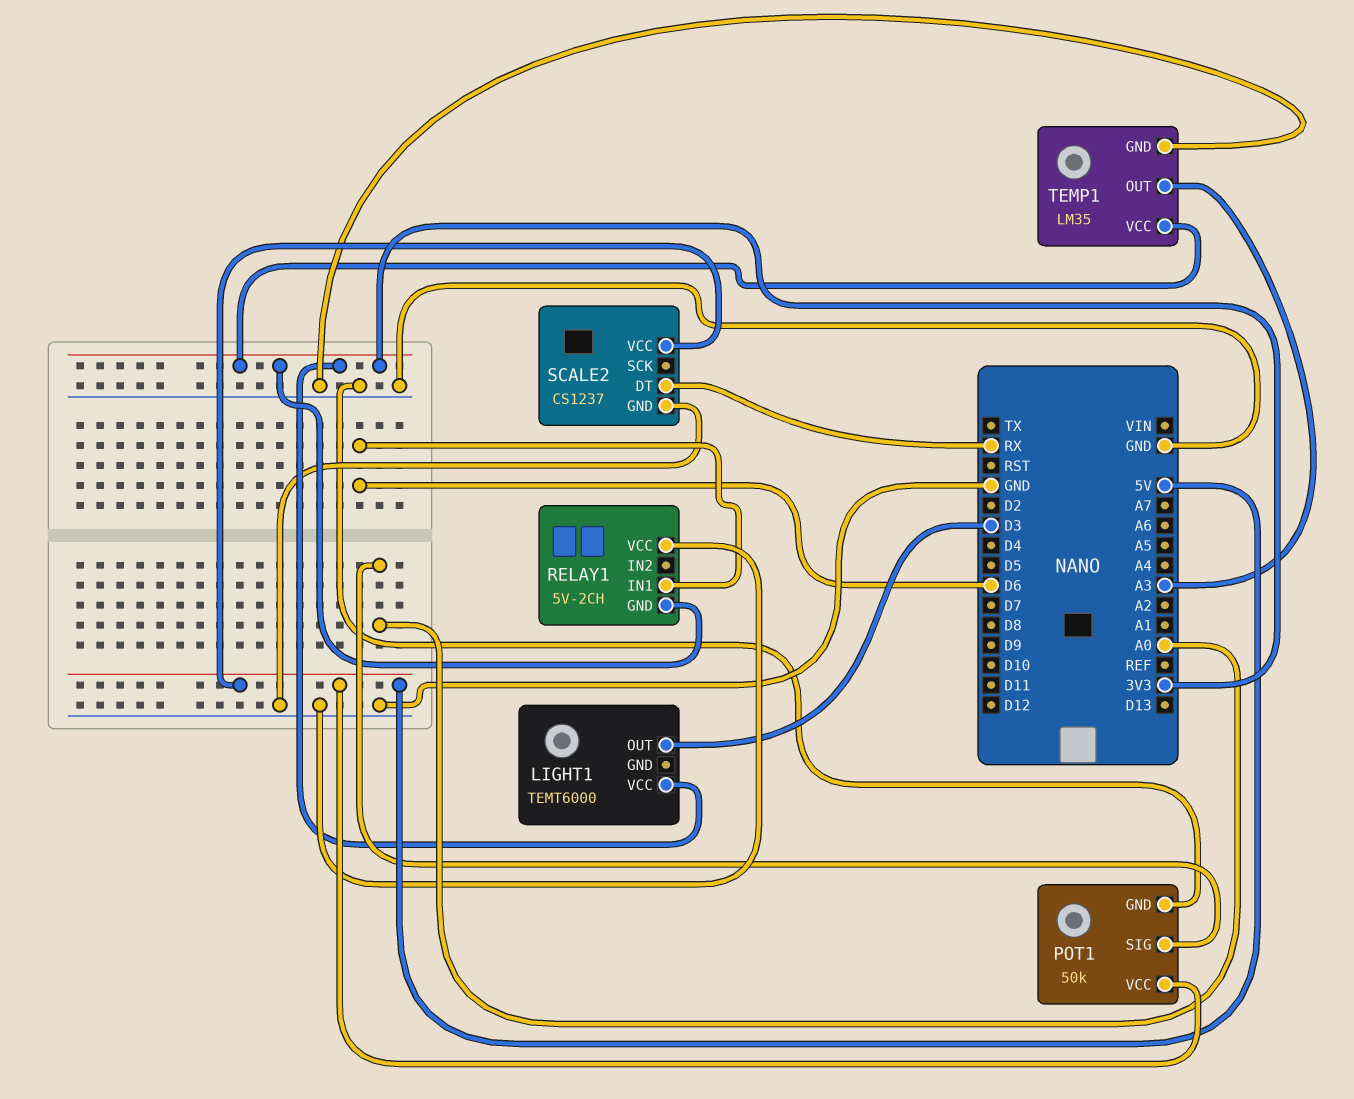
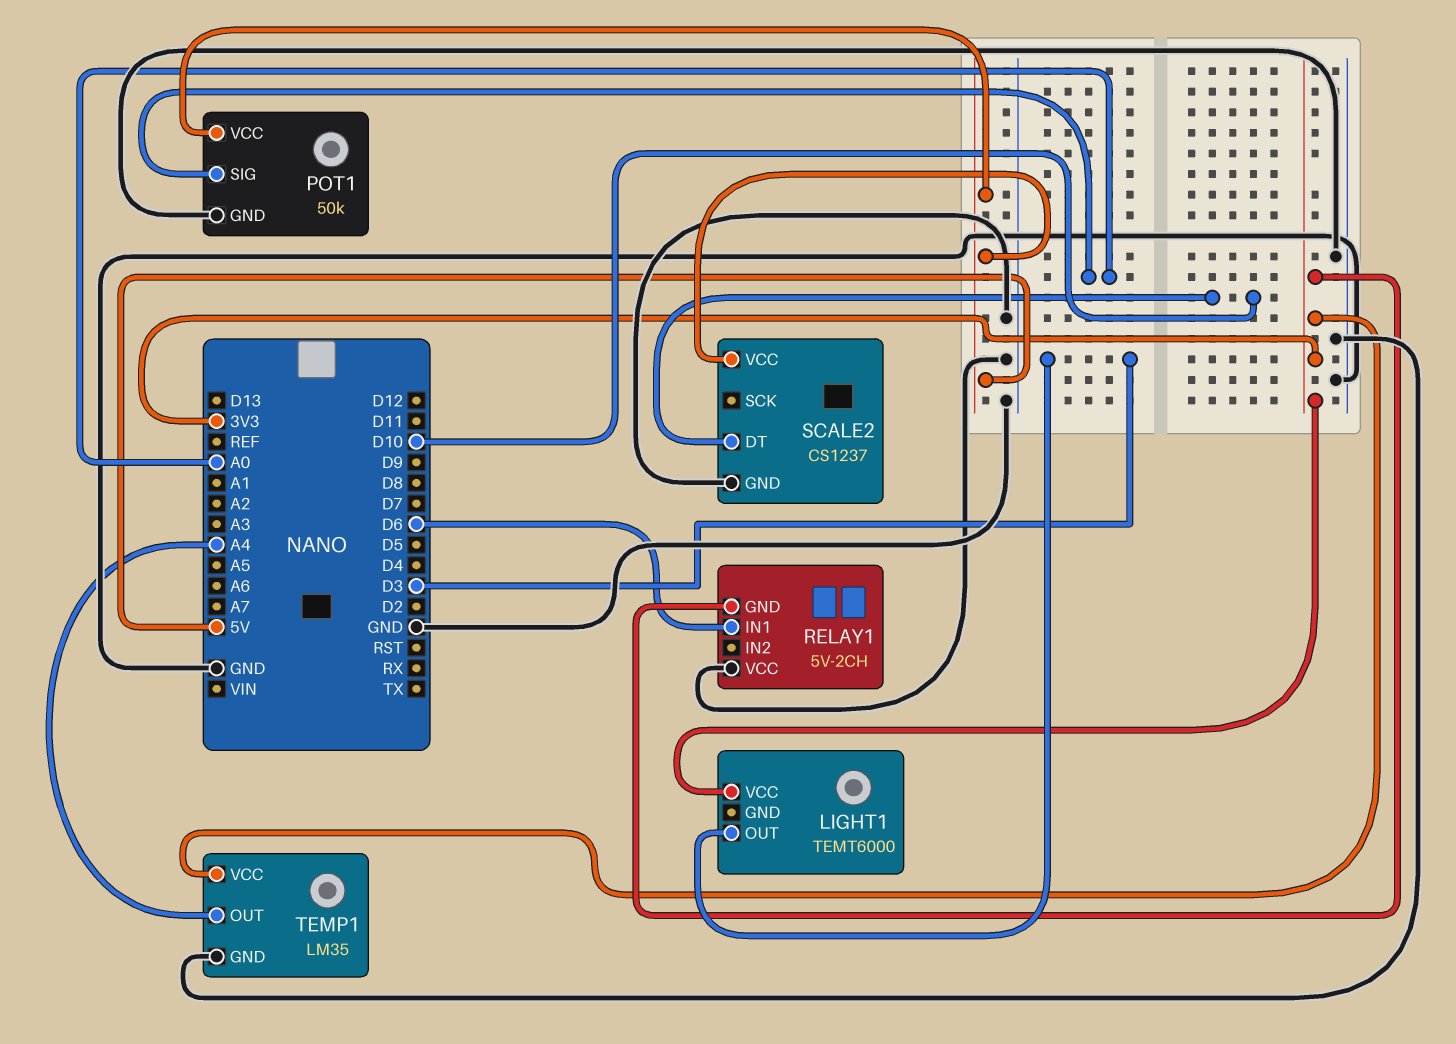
SCALE2 pin DT: RX -> D10
TEMP1 pin OUT: A3 -> A4

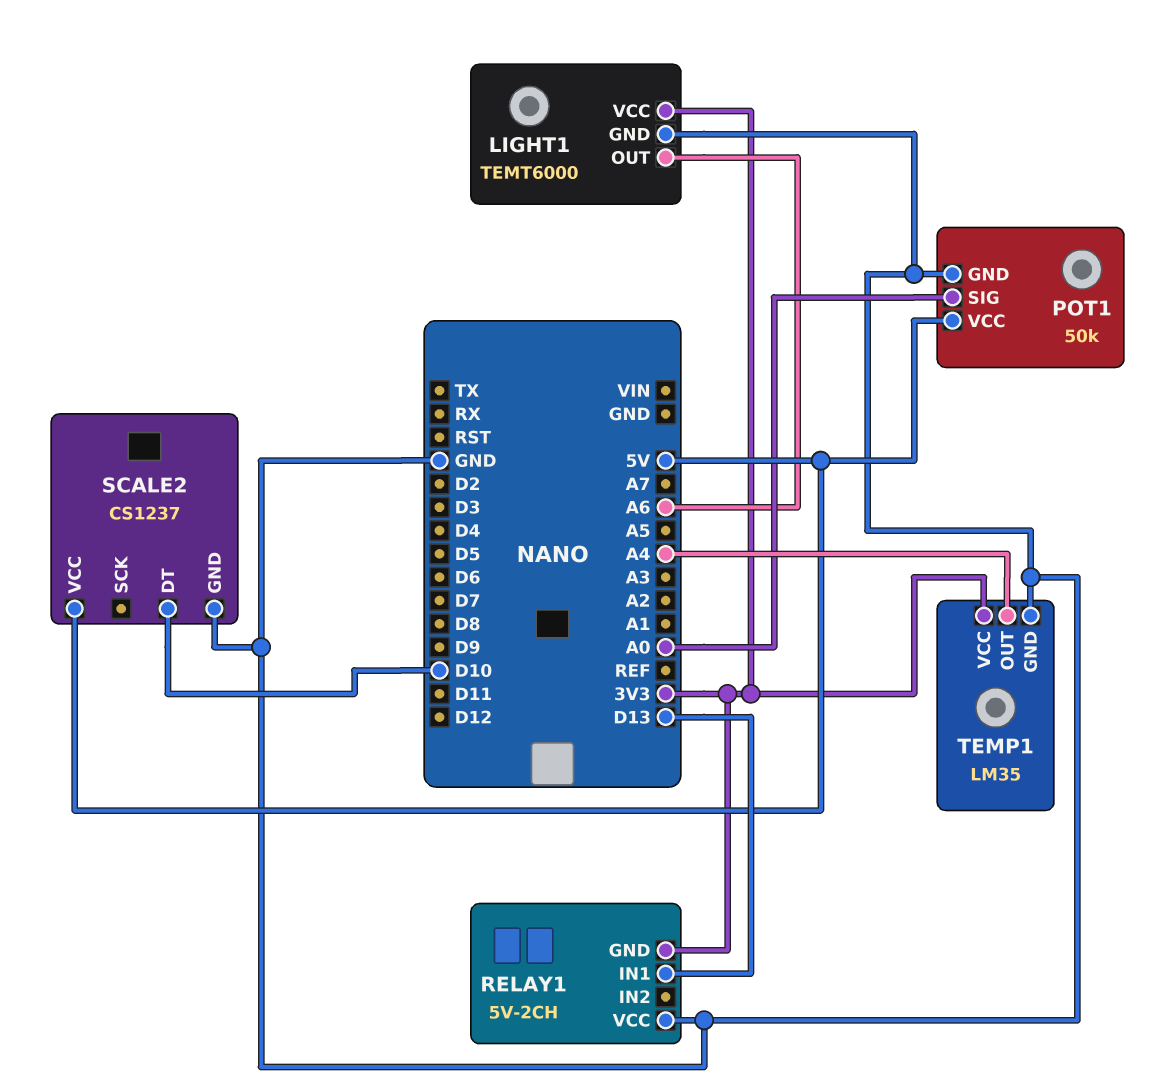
LIGHT1 pin GND: none -> GND
LIGHT1 pin OUT: D3 -> A6
RELAY1 pin IN1: D6 -> D13

